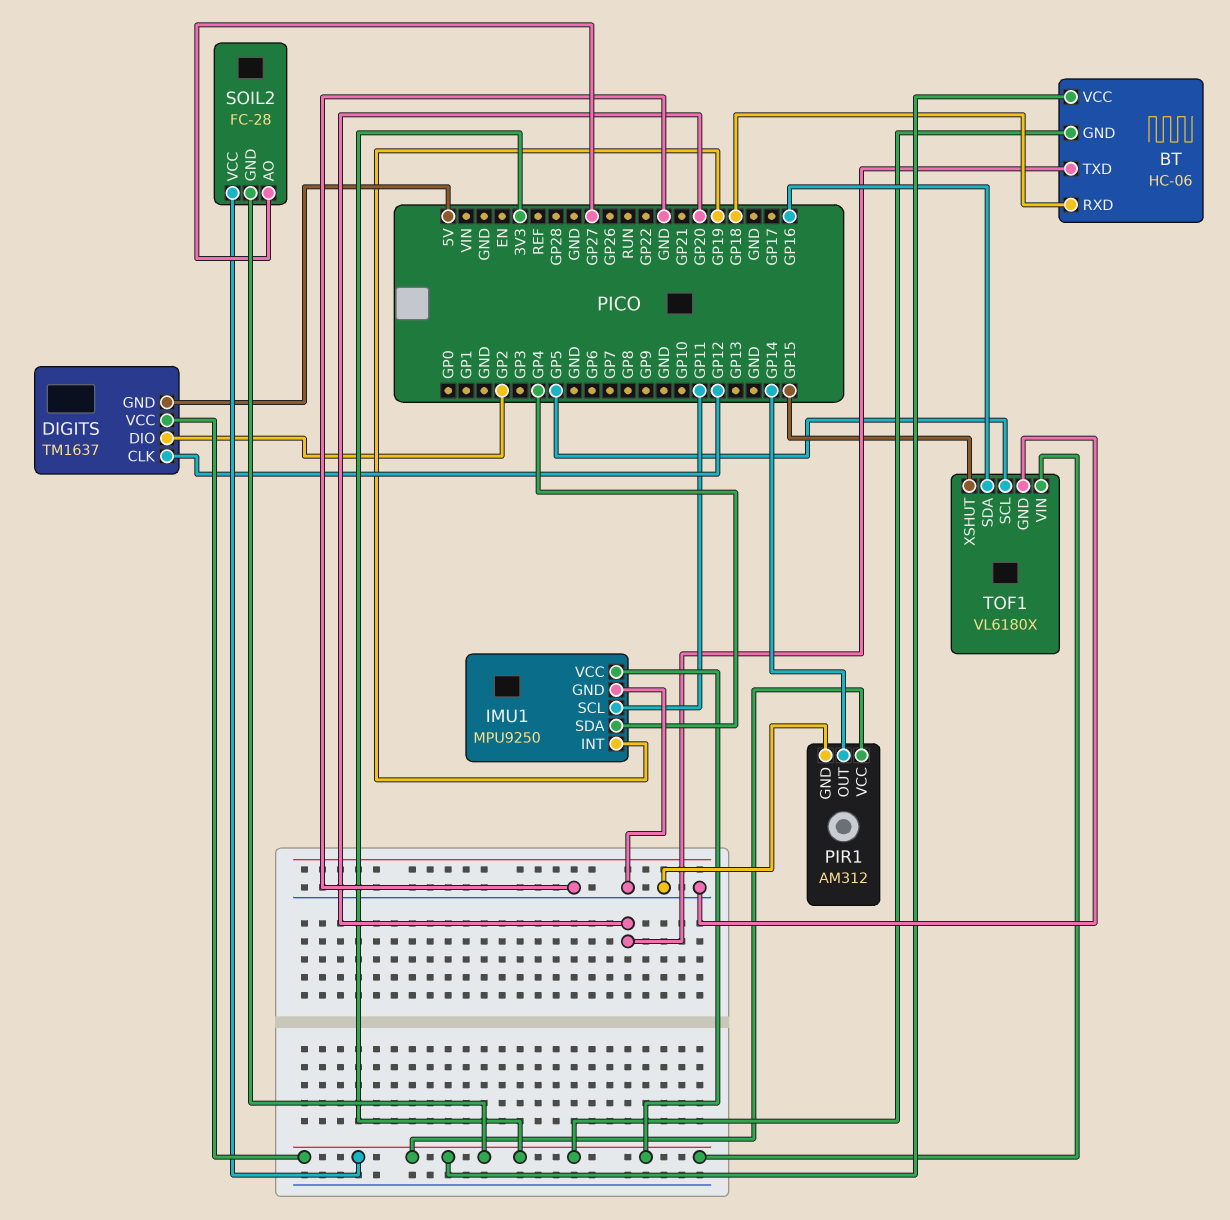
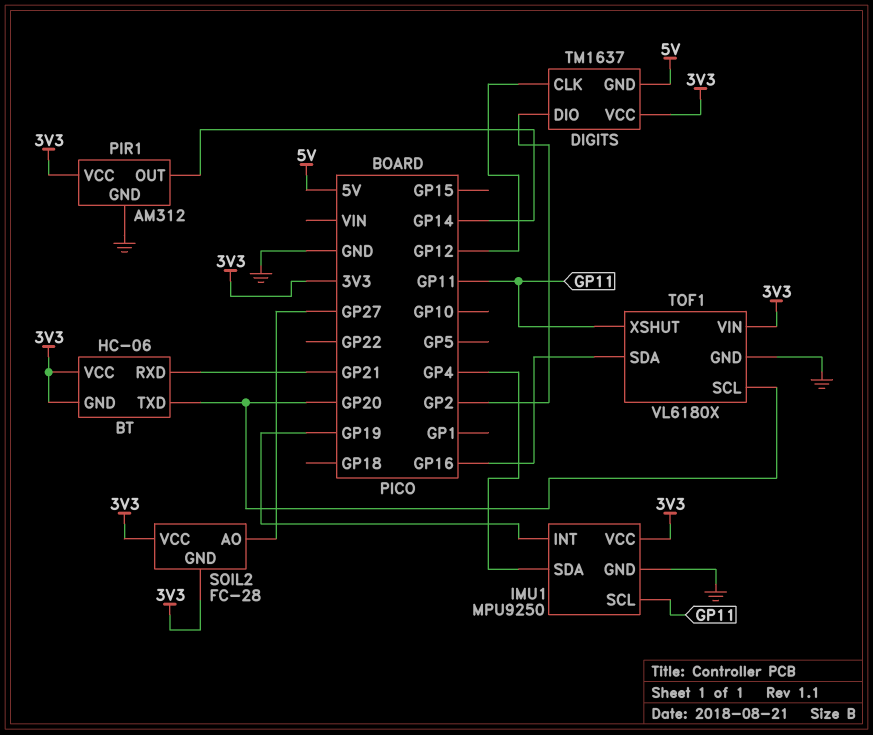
BT pin RXD: GP18 -> GP21
TOF1 pin SCL: GP5 -> GP20
TOF1 pin XSHUT: GP15 -> GP11

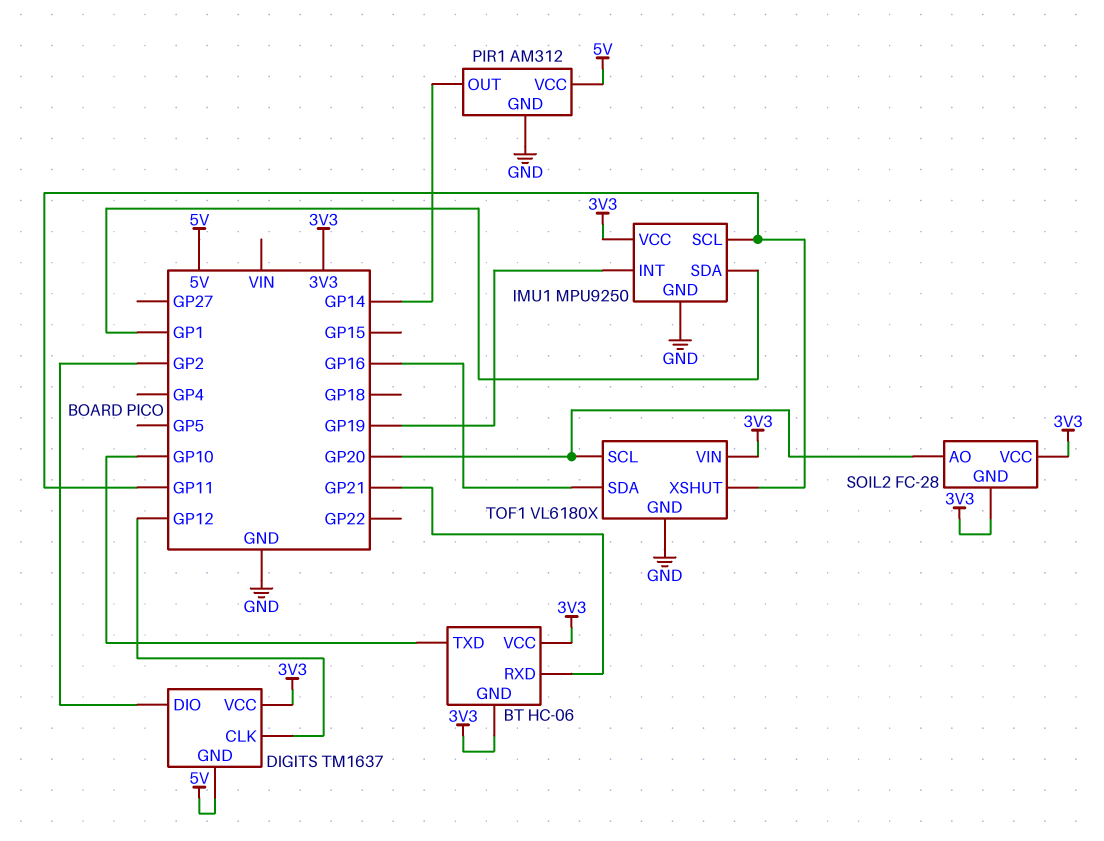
BT pin TXD: GP20 -> GP10
IMU1 pin SDA: GP4 -> GP1
PIR1 pin VCC: 3V3 -> 5V
SOIL2 pin AO: GP27 -> GP20

